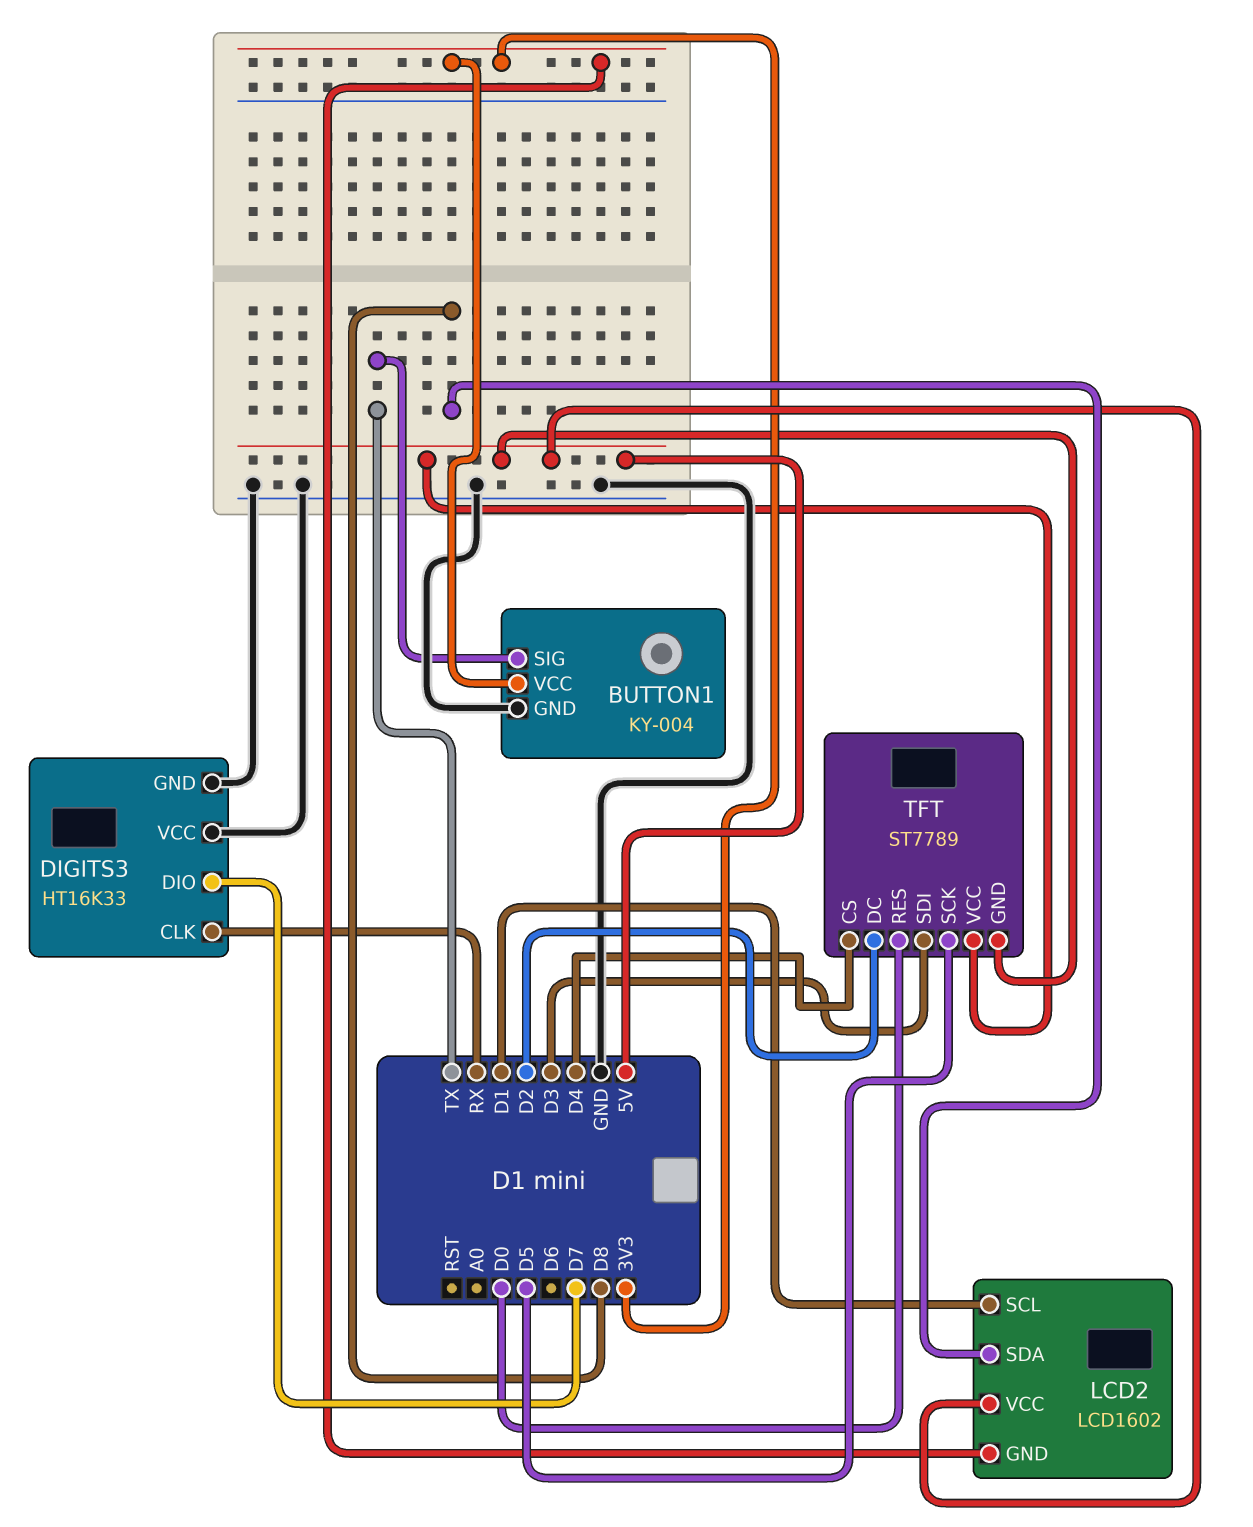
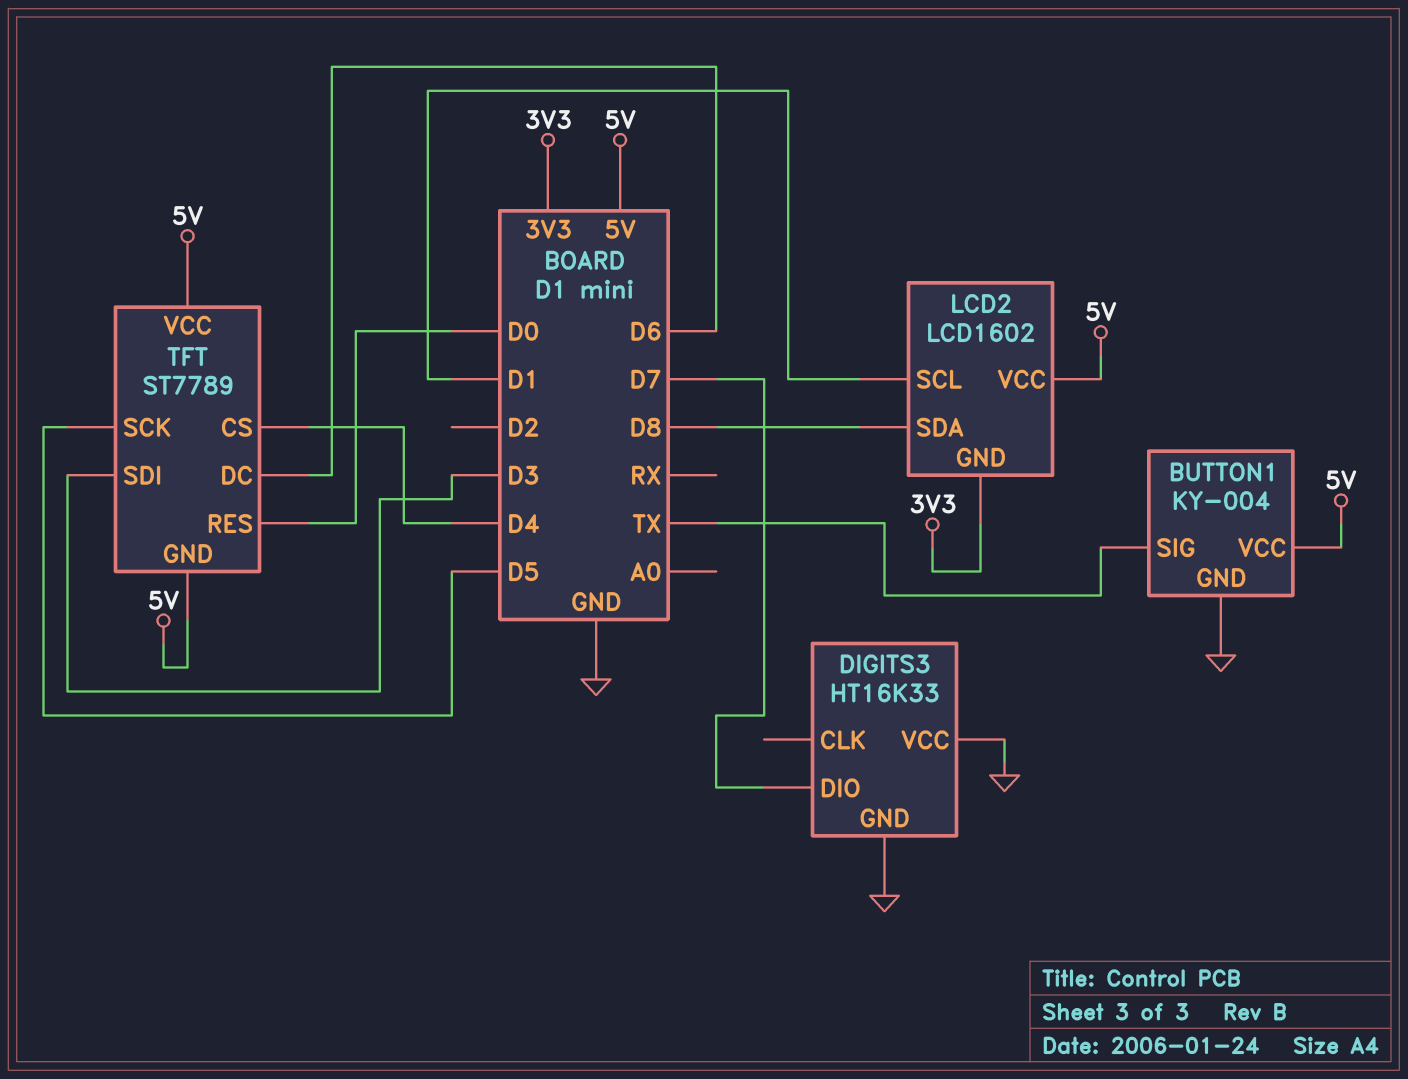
BUTTON1 pin VCC: 3V3 -> 5V
DIGITS3 pin CLK: RX -> none
TFT pin DC: D2 -> D6

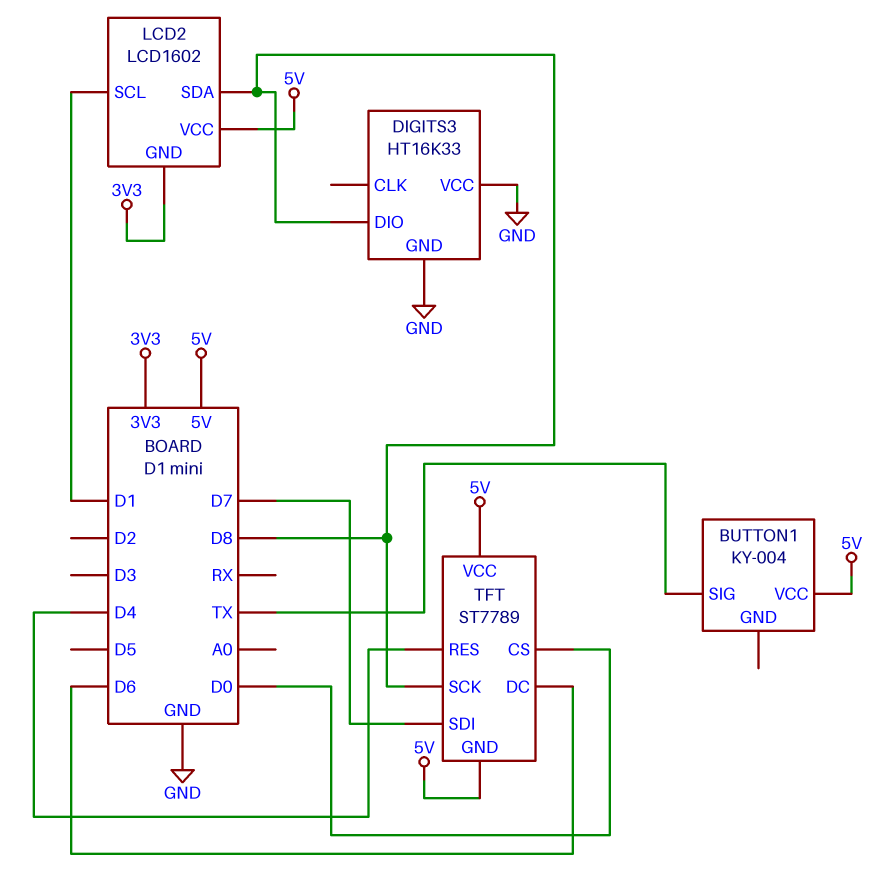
BUTTON1 pin GND: GND -> none
DIGITS3 pin DIO: D7 -> D8
TFT pin CS: D4 -> D0
TFT pin RES: D0 -> D4
TFT pin SCK: D5 -> D8
TFT pin SDI: D3 -> D7

